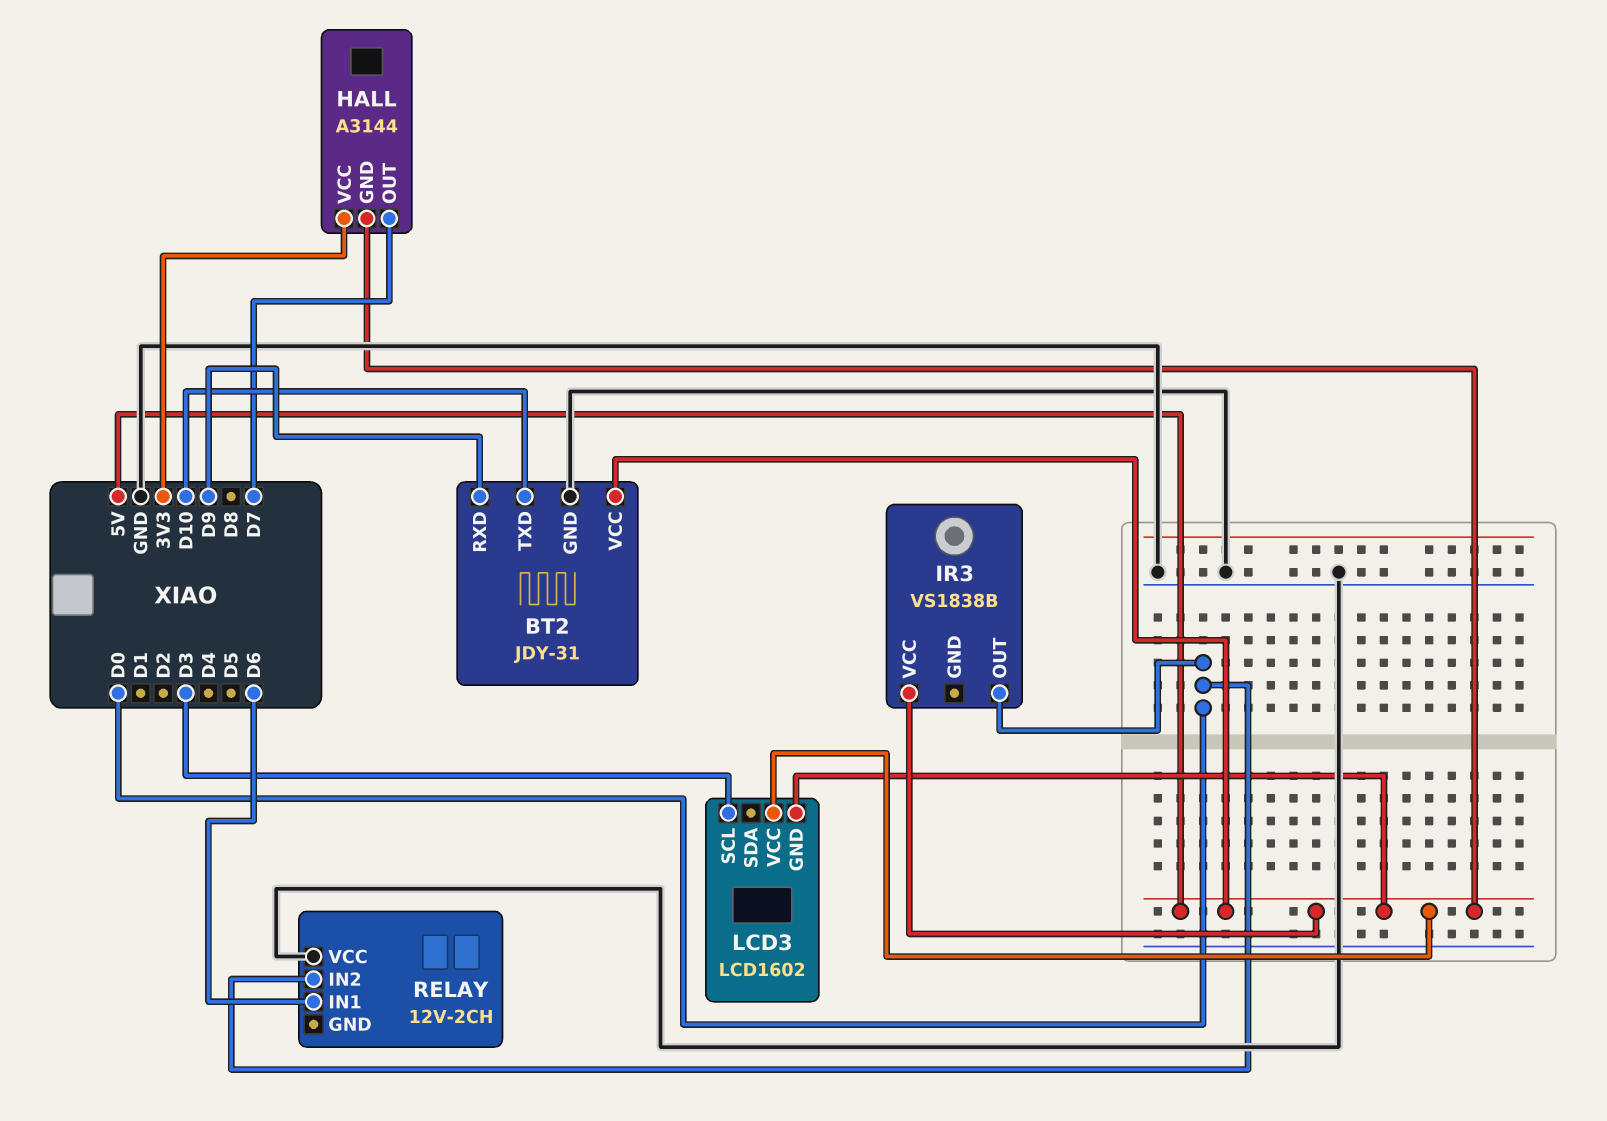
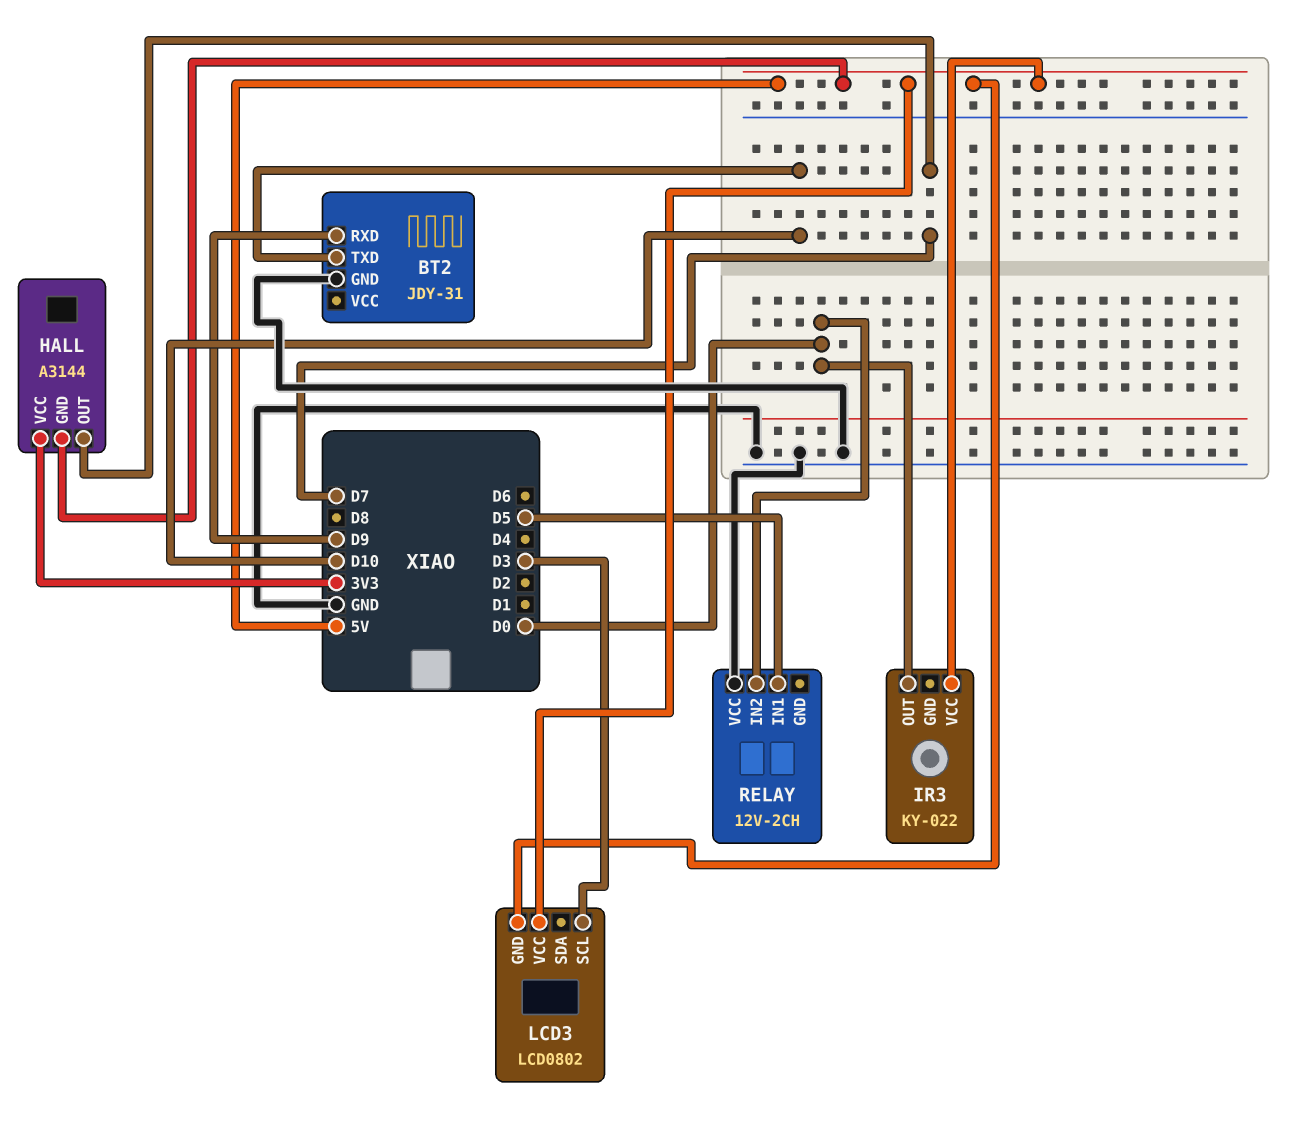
BT2 pin VCC: 5V -> none
IR3: VS1838B -> KY-022
LCD3: LCD1602 -> LCD0802
RELAY pin IN1: D6 -> D5

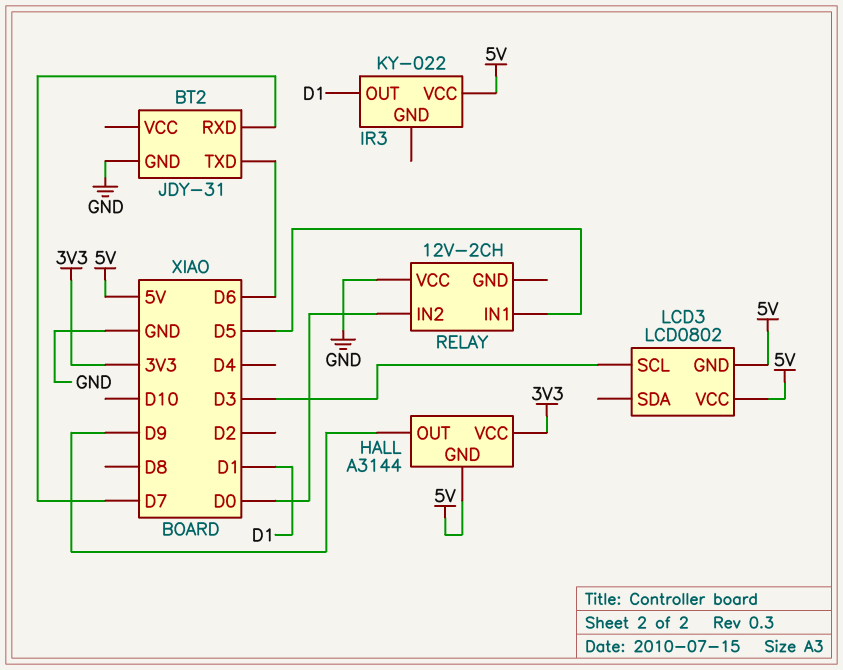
BT2 pin RXD: D9 -> D7
BT2 pin TXD: D10 -> D6
HALL pin OUT: D7 -> D9
IR3 pin OUT: D0 -> D1

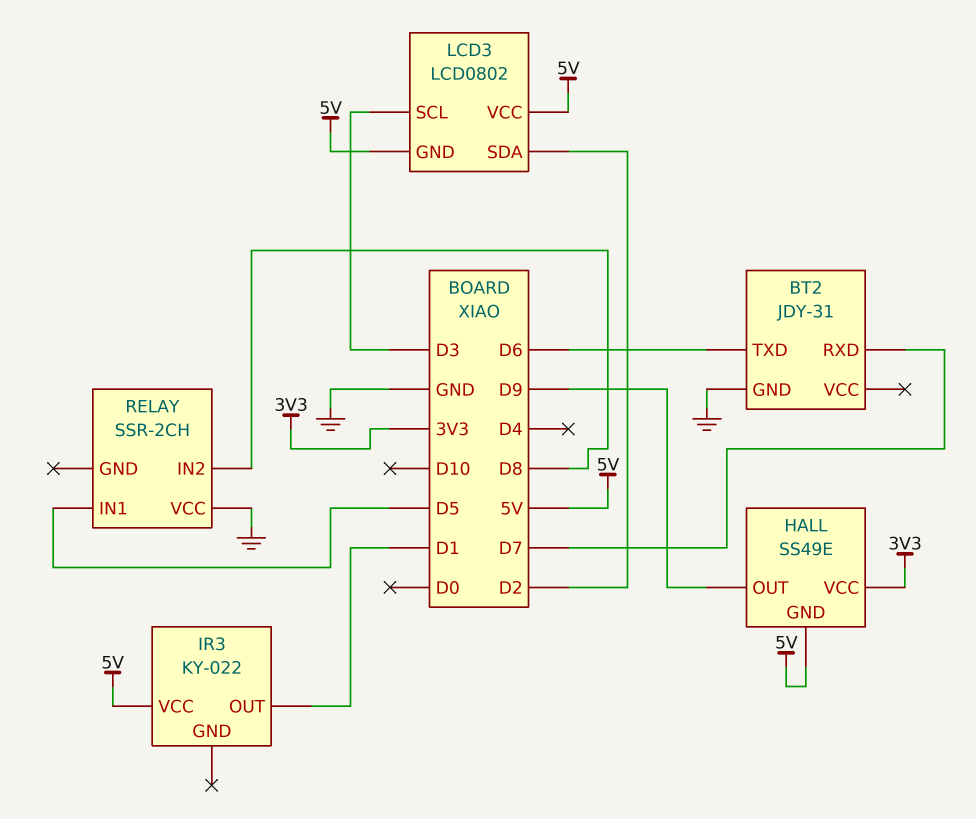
HALL: A3144 -> SS49E
LCD3 pin SDA: none -> D2
RELAY: 12V-2CH -> SSR-2CH
RELAY pin IN2: D0 -> D8

